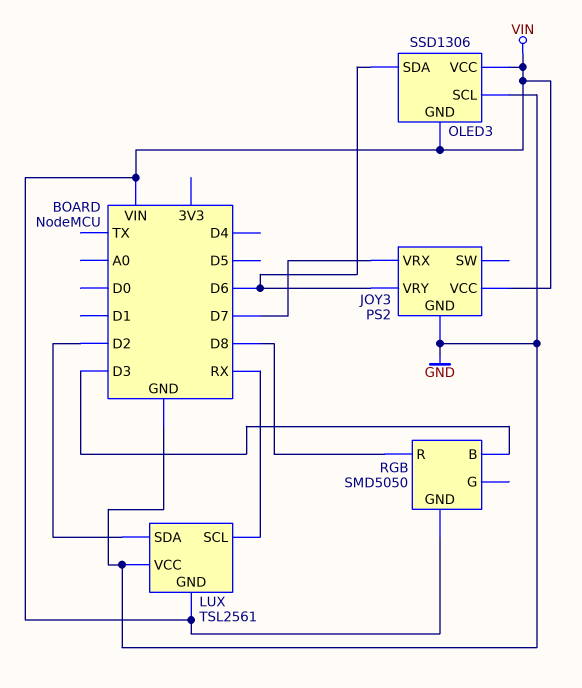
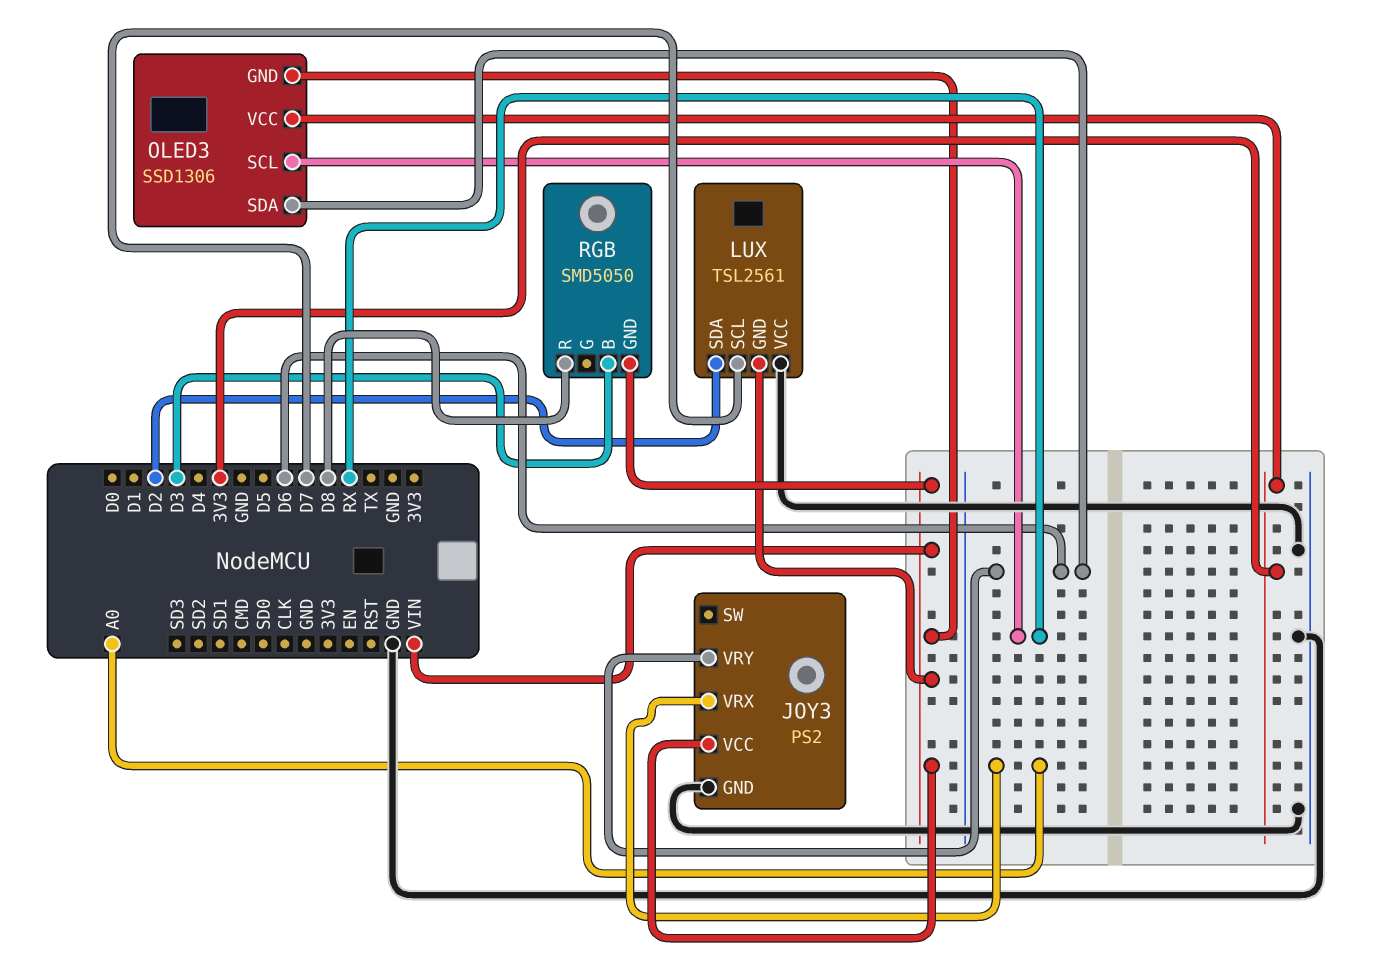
JOY3 pin VRX: D7 -> A0
LUX pin SCL: RX -> D7
OLED3 pin SCL: GND -> RX
OLED3 pin VCC: VIN -> 3V3

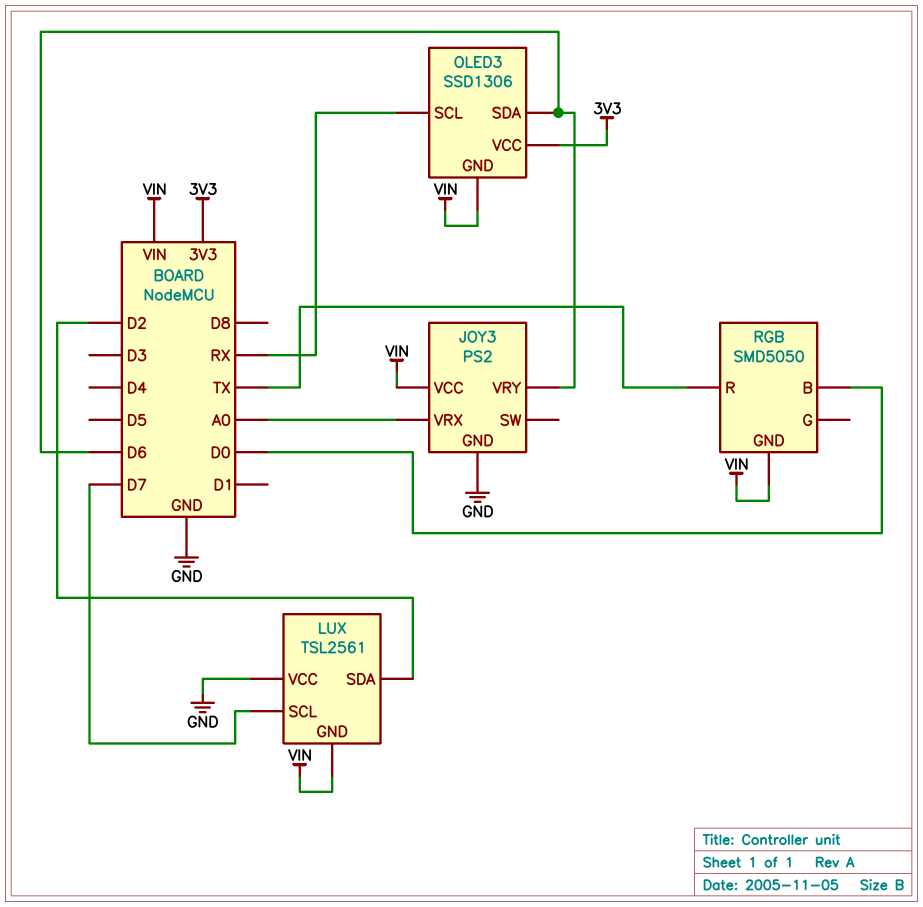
RGB pin B: D3 -> D0
RGB pin R: D8 -> TX

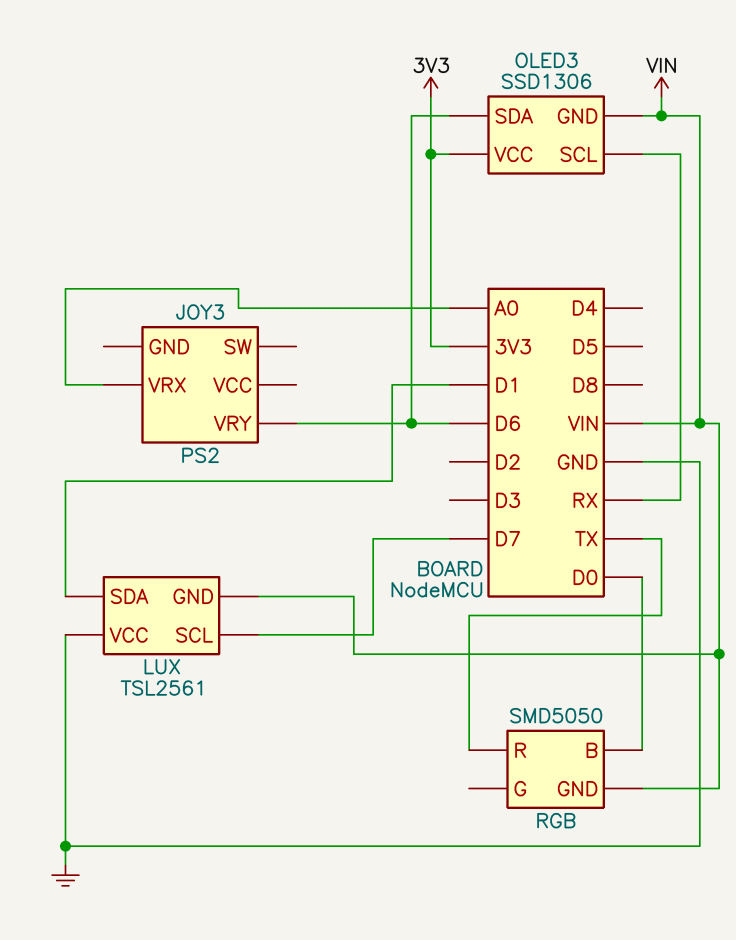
JOY3 pin GND: GND -> none
JOY3 pin VCC: VIN -> none
LUX pin SDA: D2 -> D1

